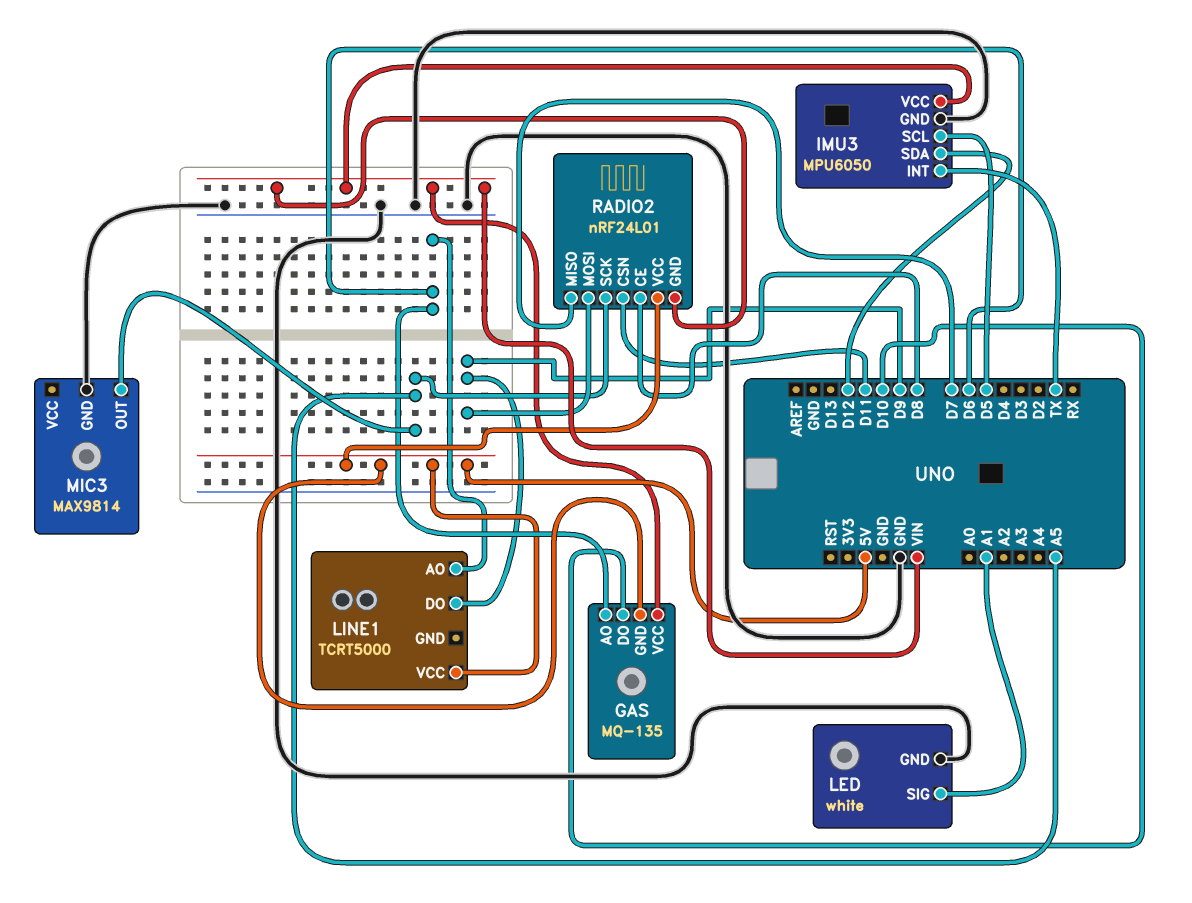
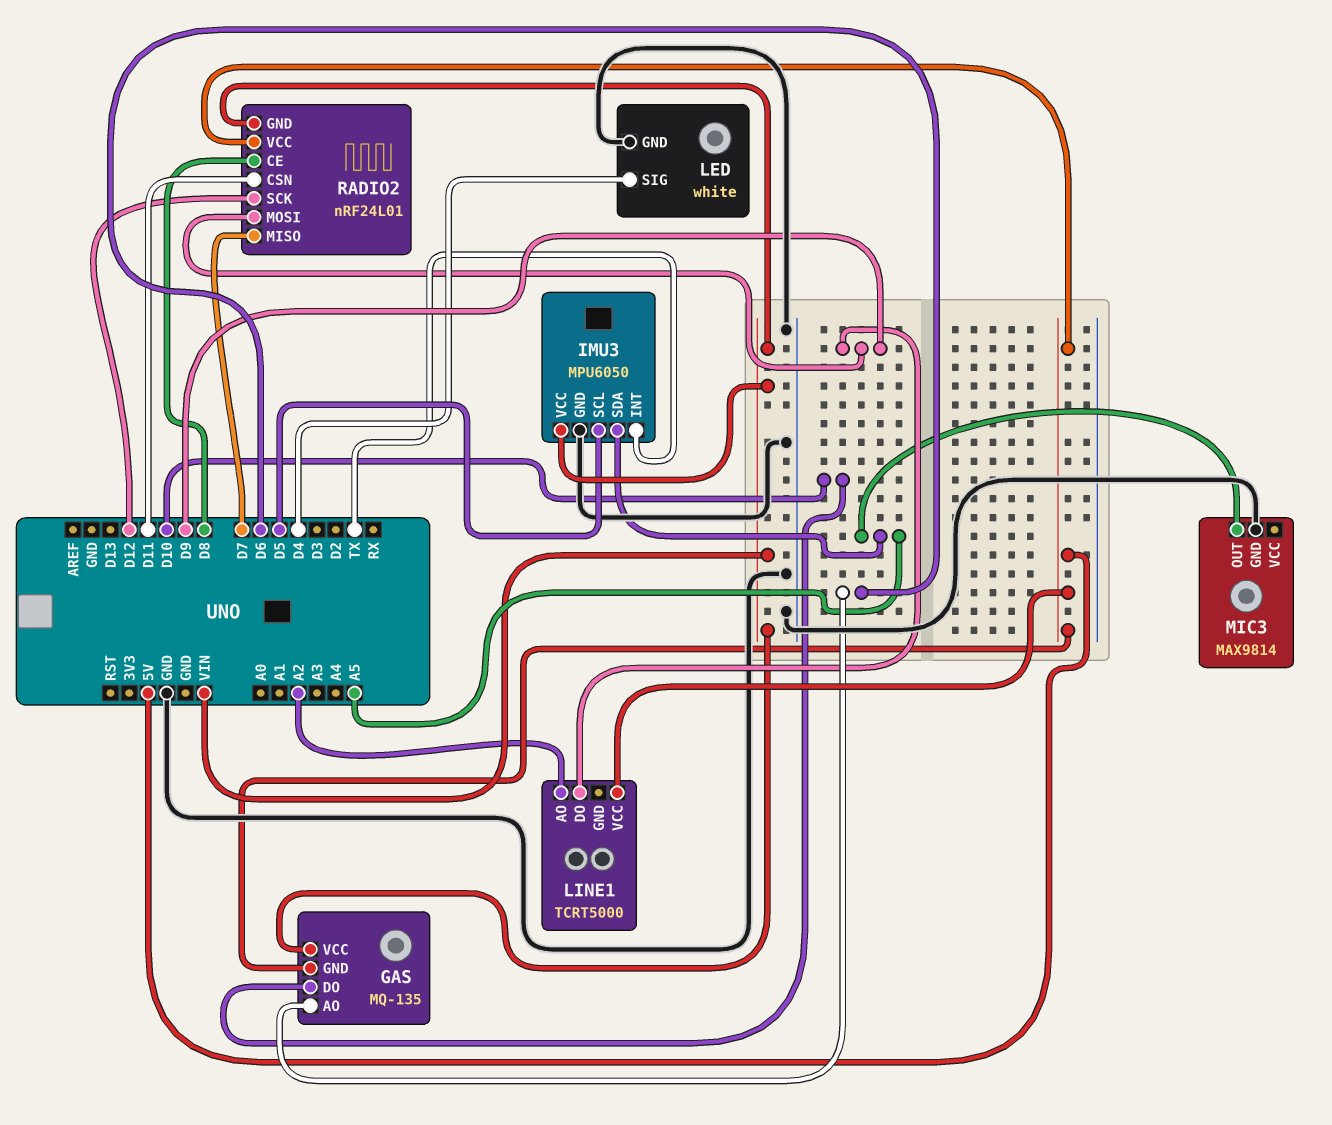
IMU3 pin SDA: D12 -> A5
LED pin SIG: A1 -> D4
LINE1 pin AO: D6 -> A2
RADIO2 pin SCK: A5 -> D12

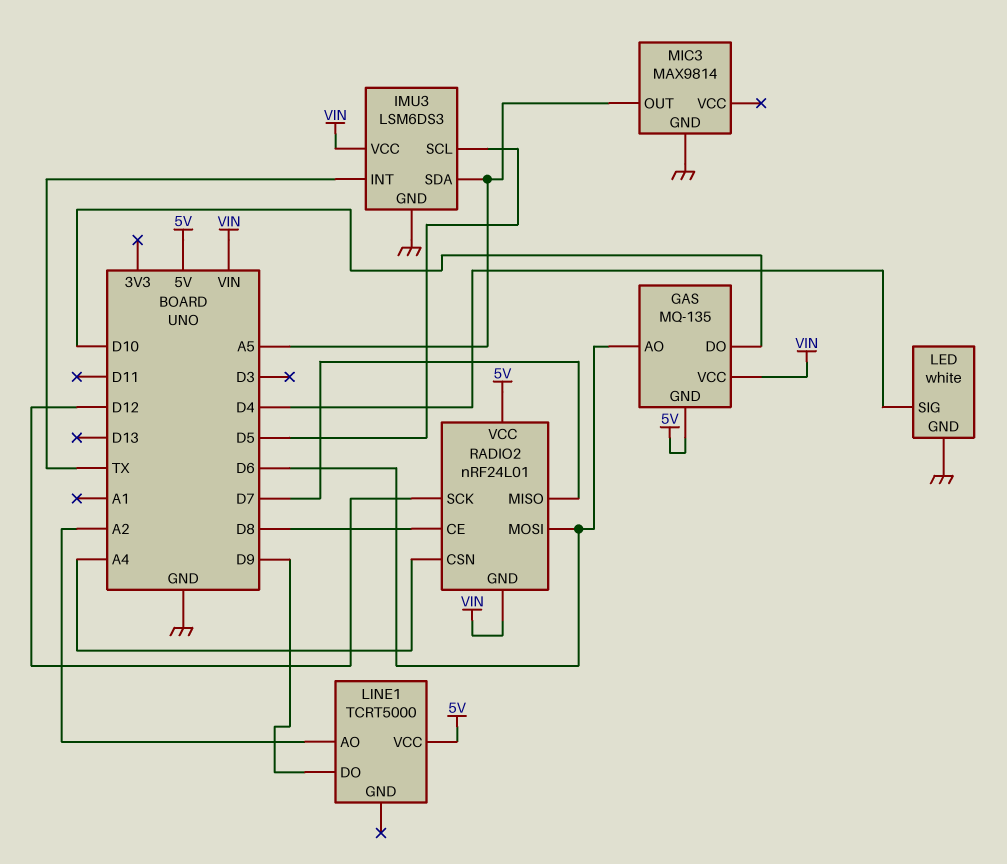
IMU3: MPU6050 -> LSM6DS3
RADIO2 pin CSN: D11 -> A4
RADIO2 pin MOSI: D9 -> D6

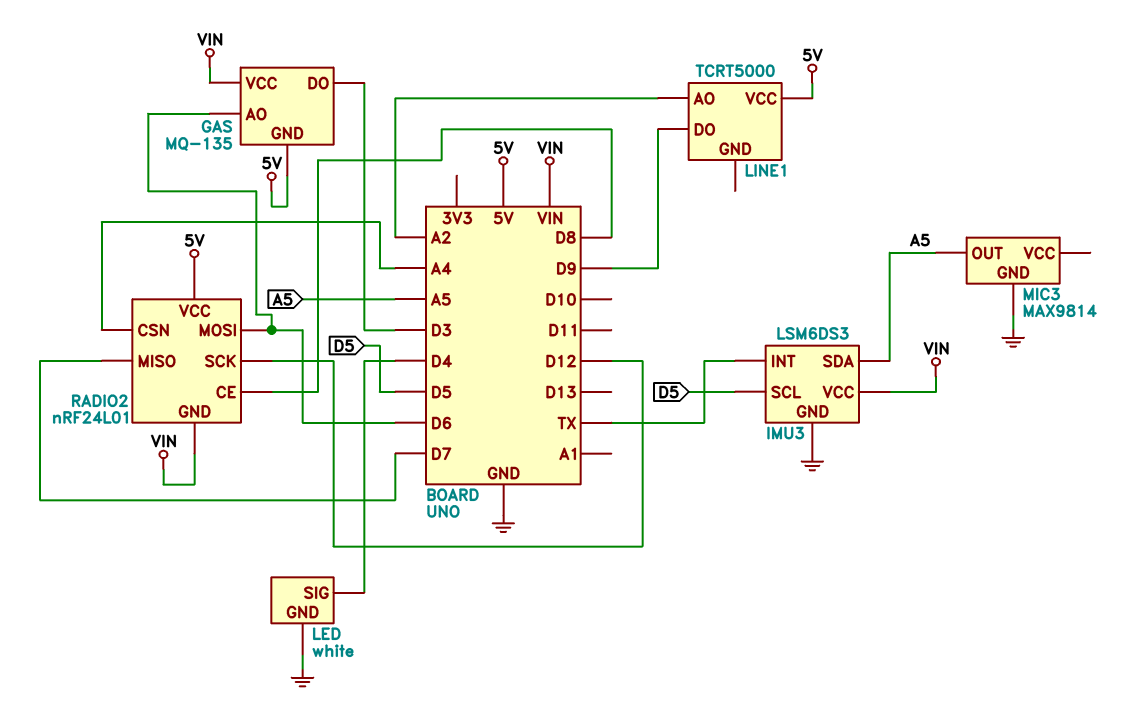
GAS pin DO: D10 -> D3

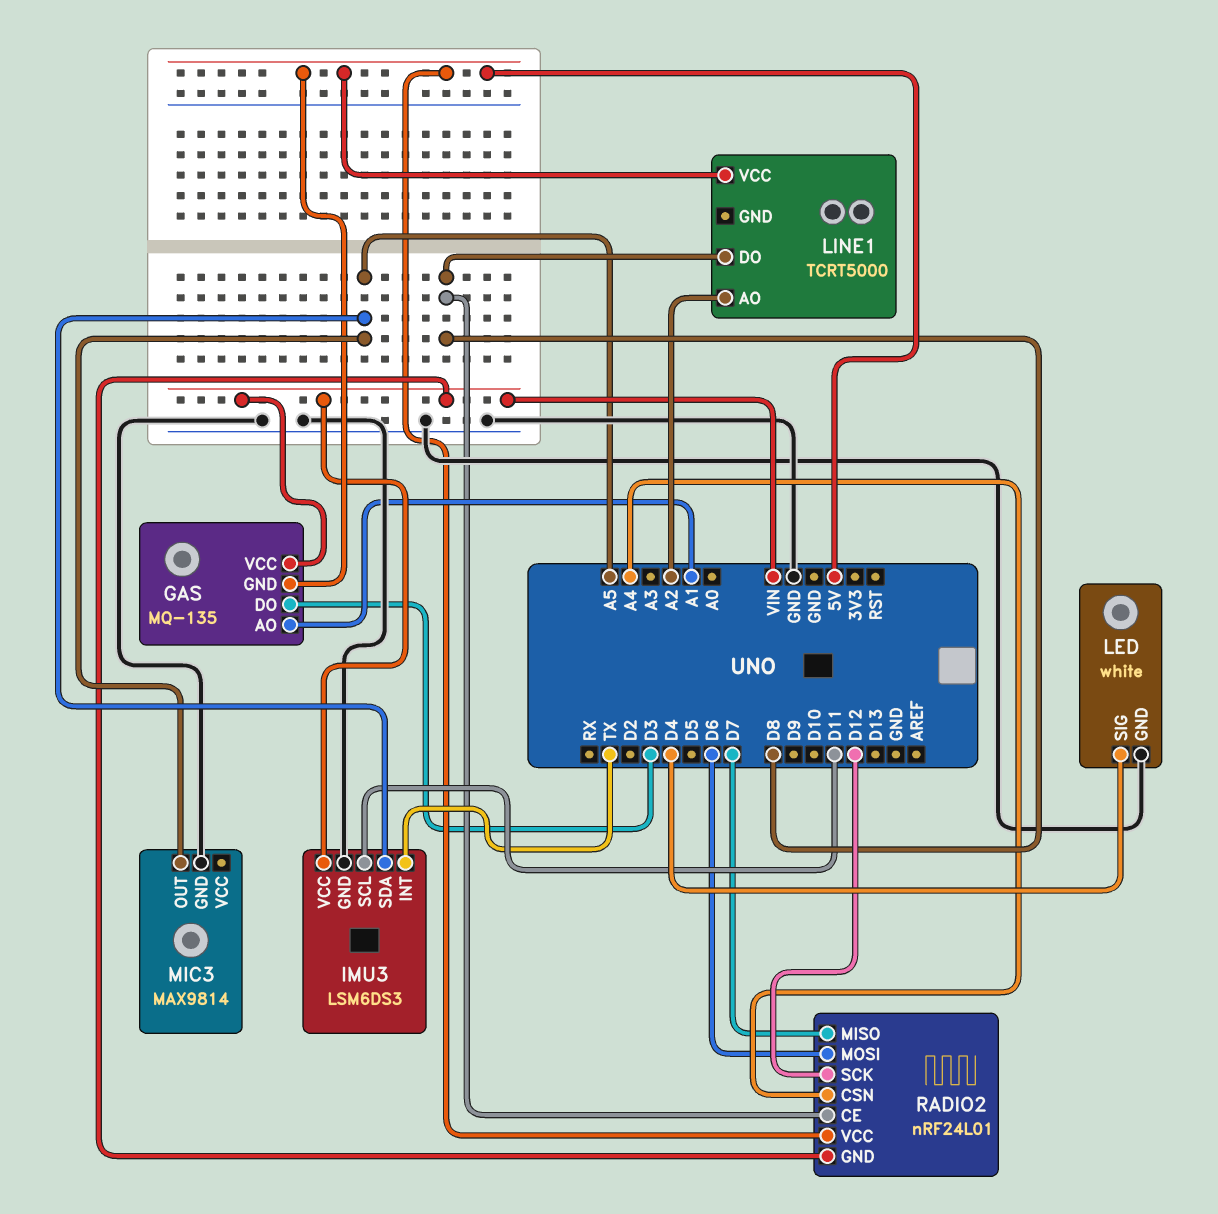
GAS pin AO: D6 -> A1
IMU3 pin SCL: D5 -> D11
LINE1 pin DO: D9 -> D8

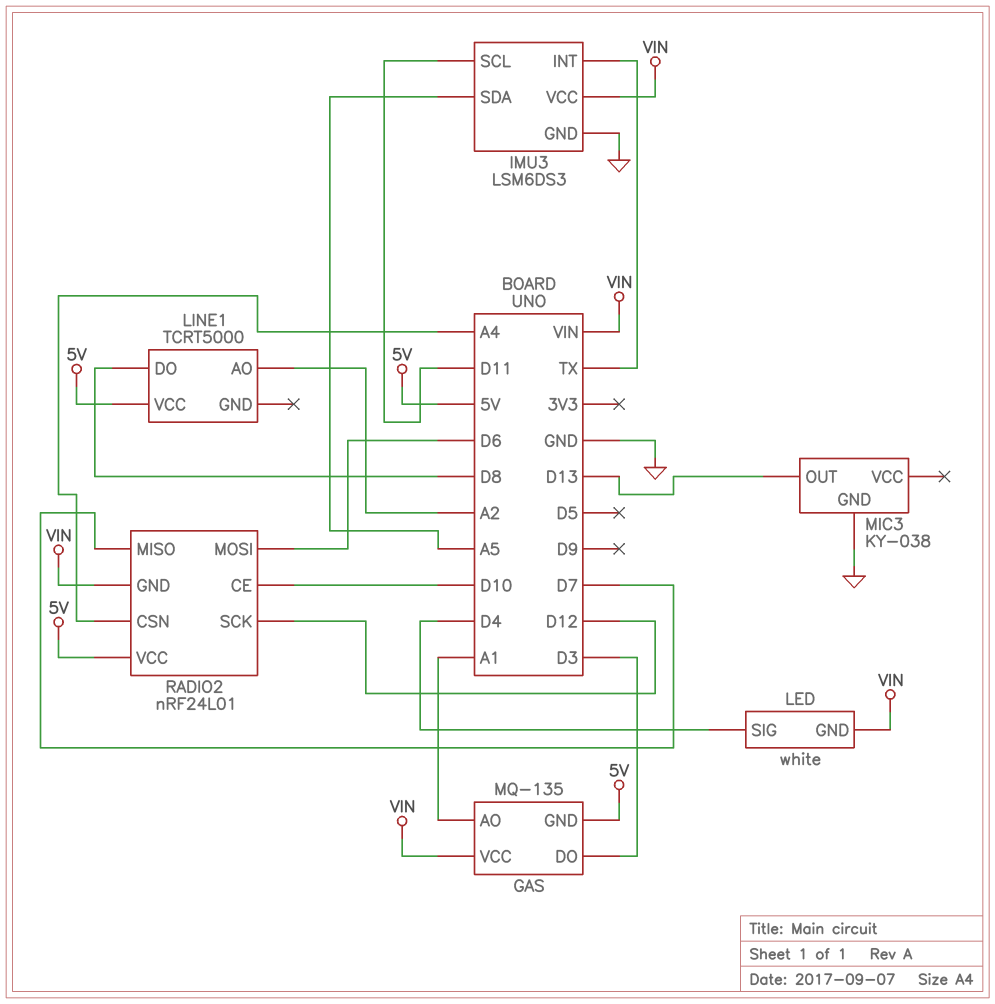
LED pin GND: GND -> VIN
MIC3: MAX9814 -> KY-038
MIC3 pin OUT: A5 -> D13
RADIO2 pin CE: D8 -> D10

